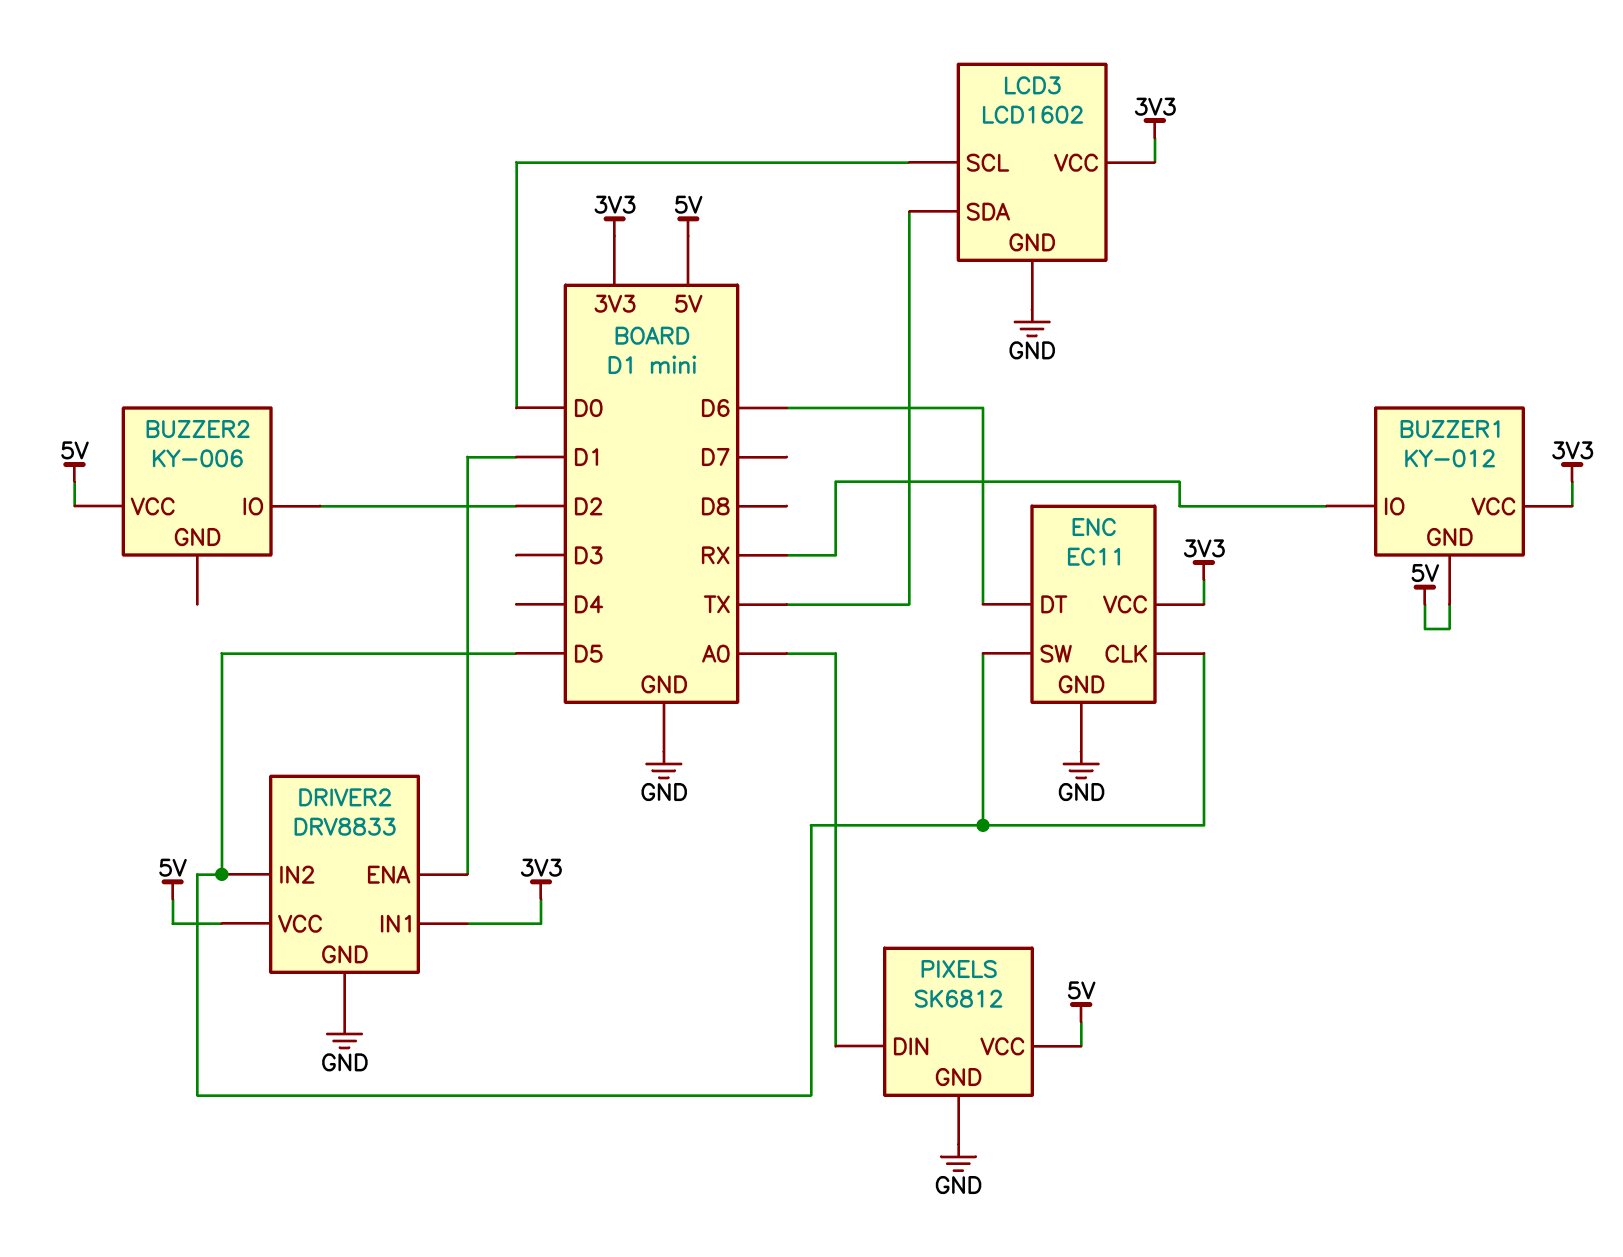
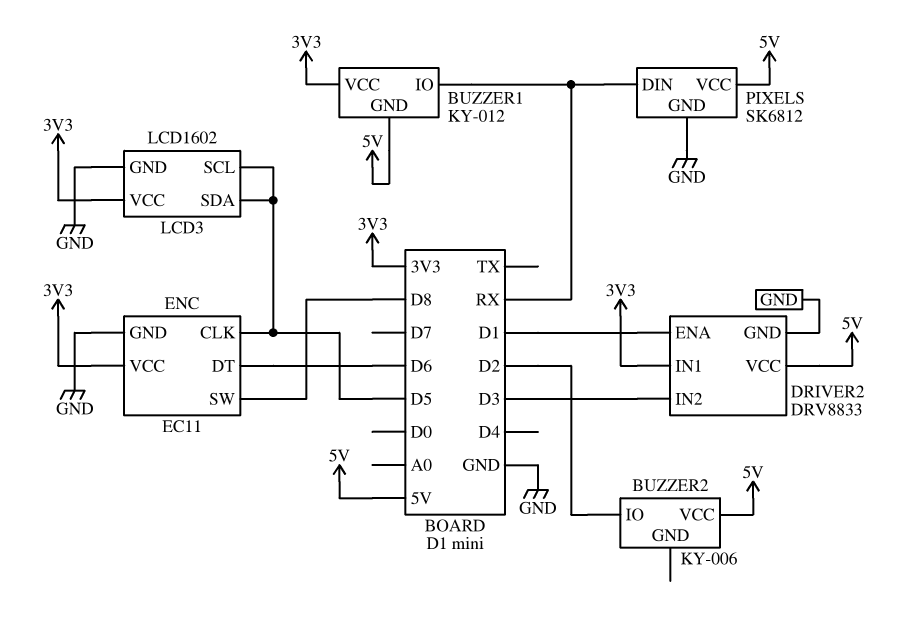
DRIVER2 pin IN2: D5 -> D3
ENC pin SW: D5 -> D8
LCD3 pin SCL: D0 -> D5
LCD3 pin SDA: TX -> D5
PIXELS pin DIN: A0 -> RX

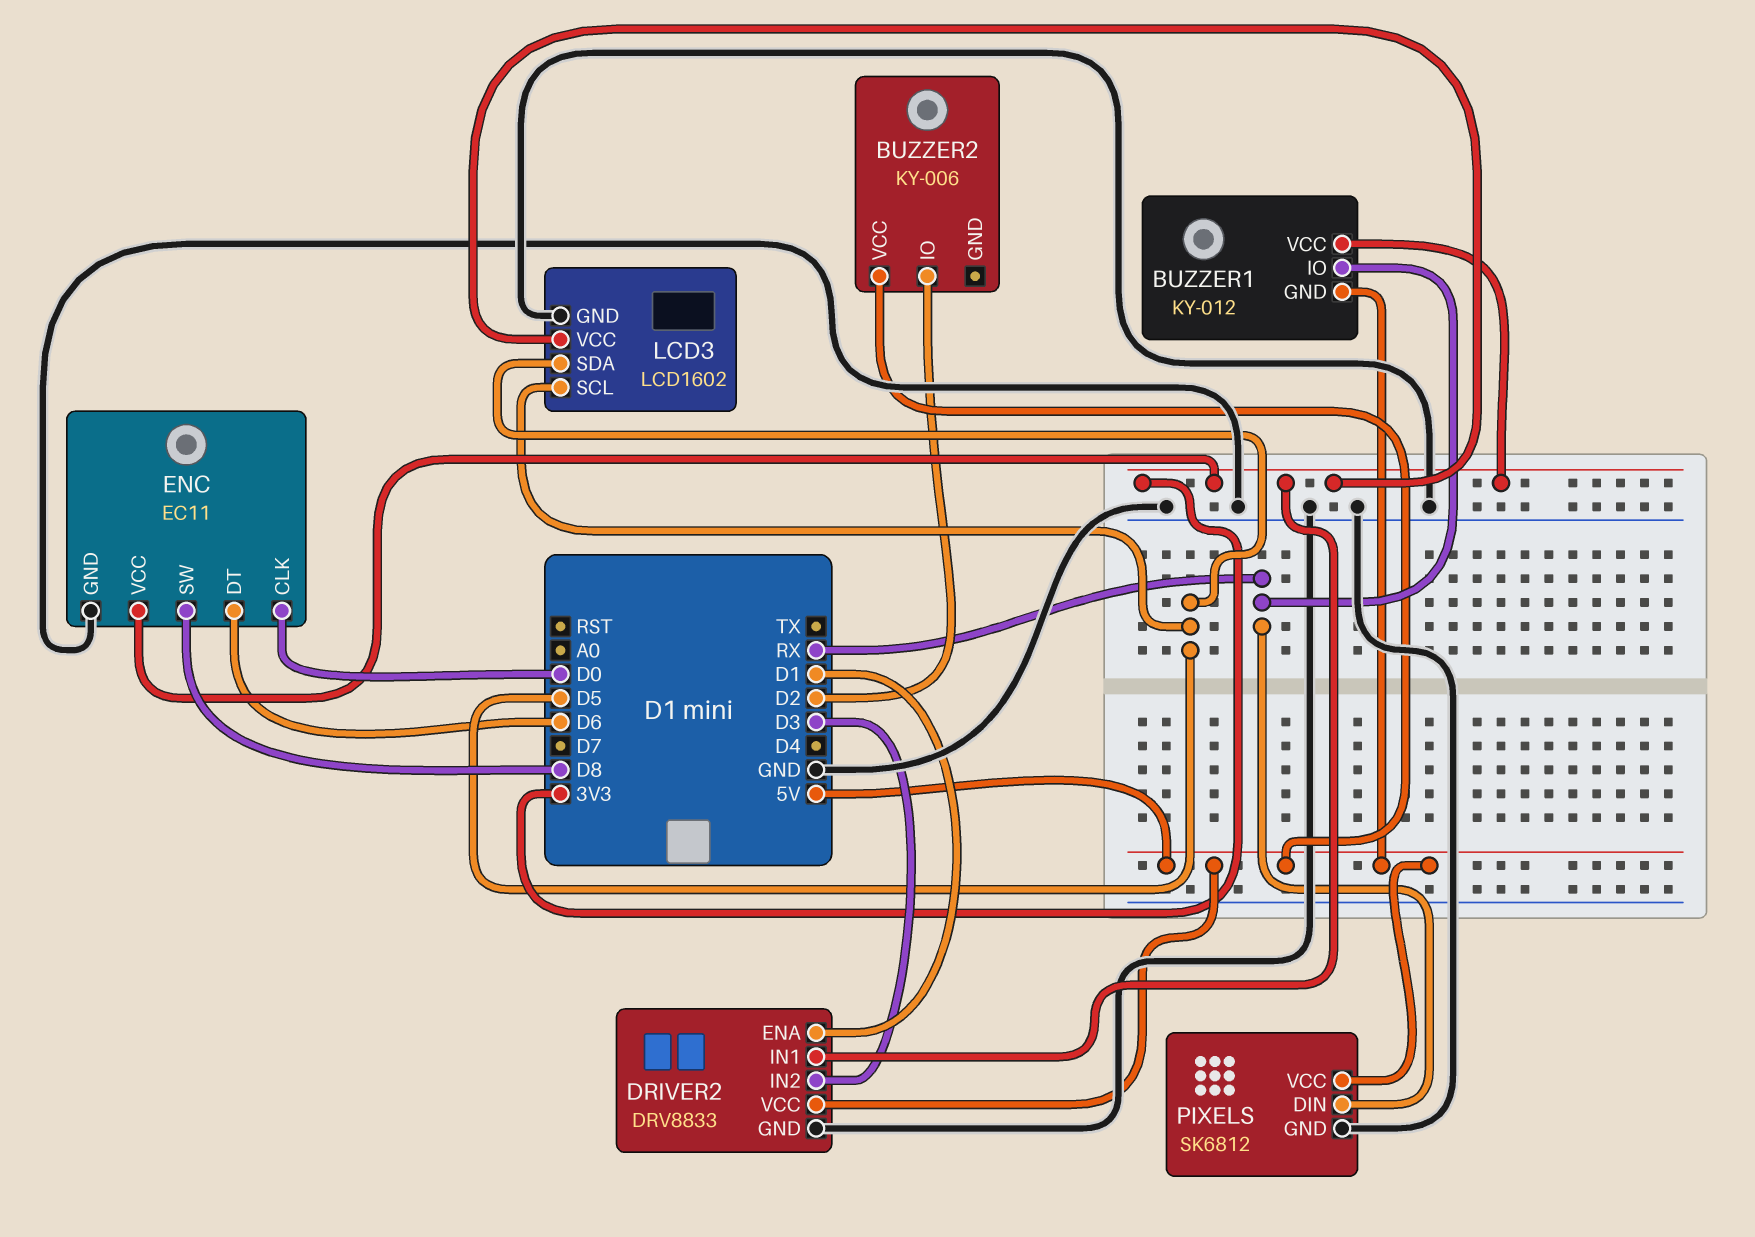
ENC pin CLK: D5 -> D0

